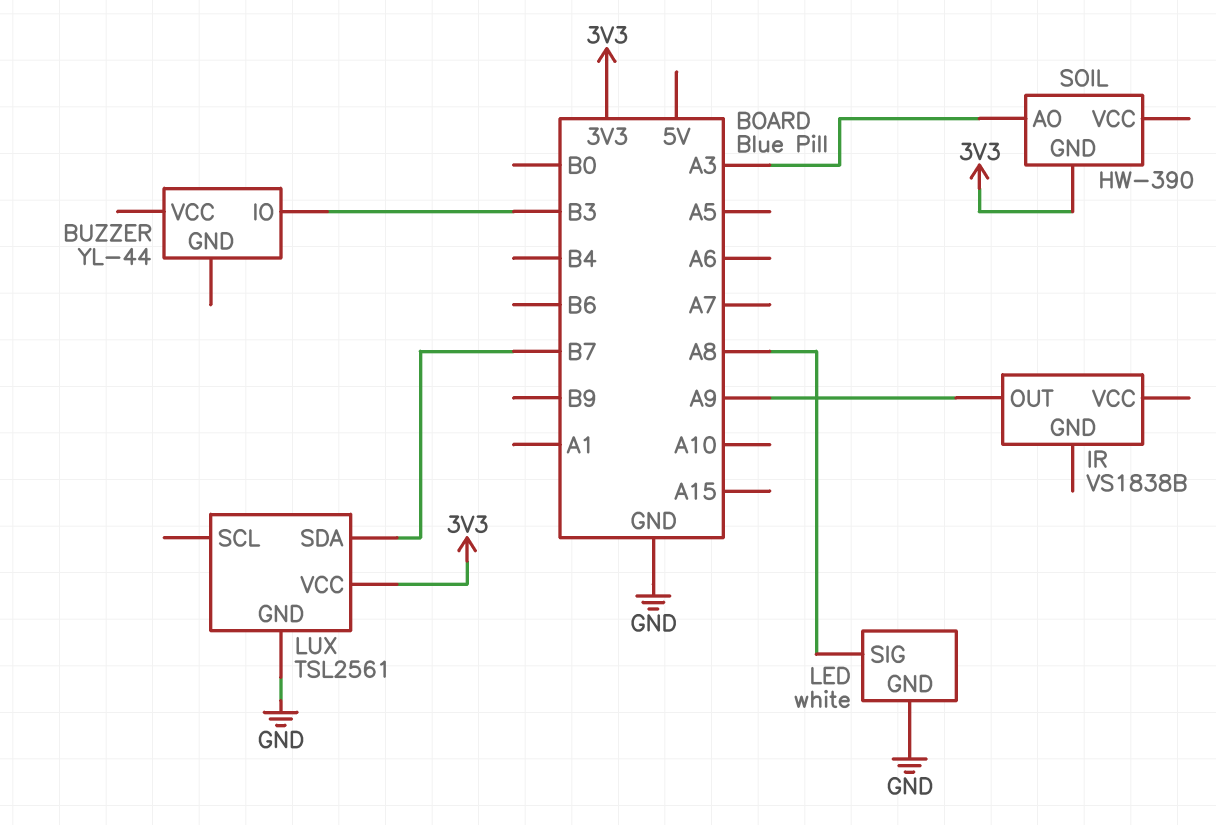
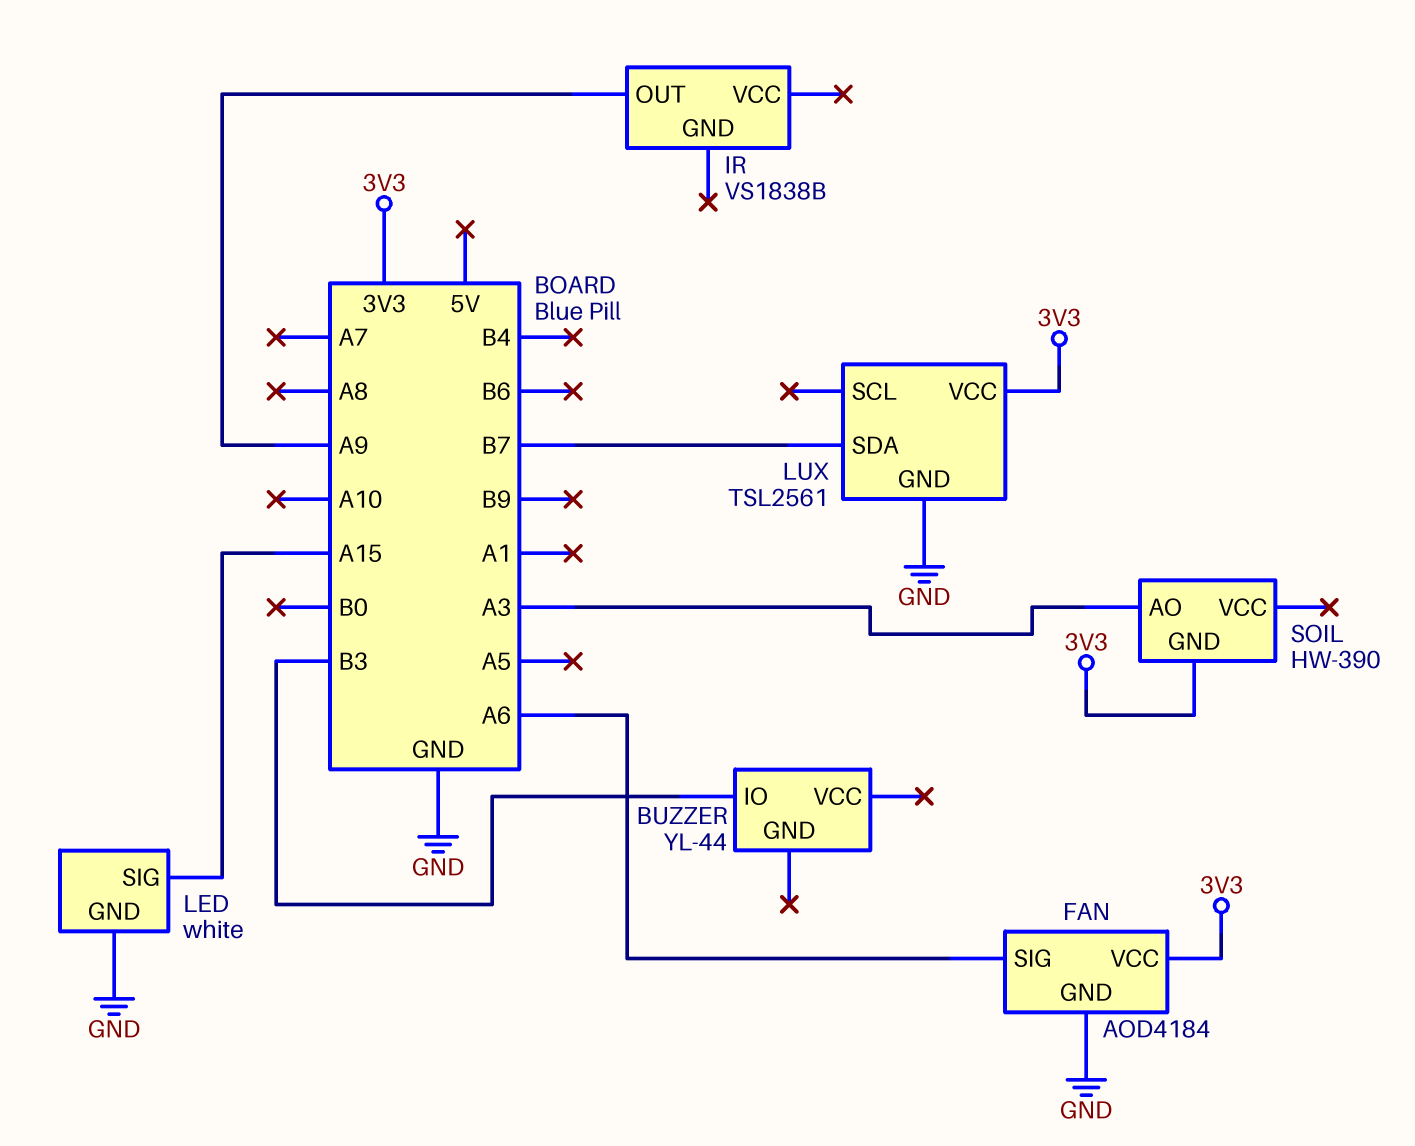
FAN: none -> AOD4184
FAN pin GND: none -> GND
FAN pin SIG: none -> A6
FAN pin VCC: none -> 3V3
LED pin SIG: A8 -> A15

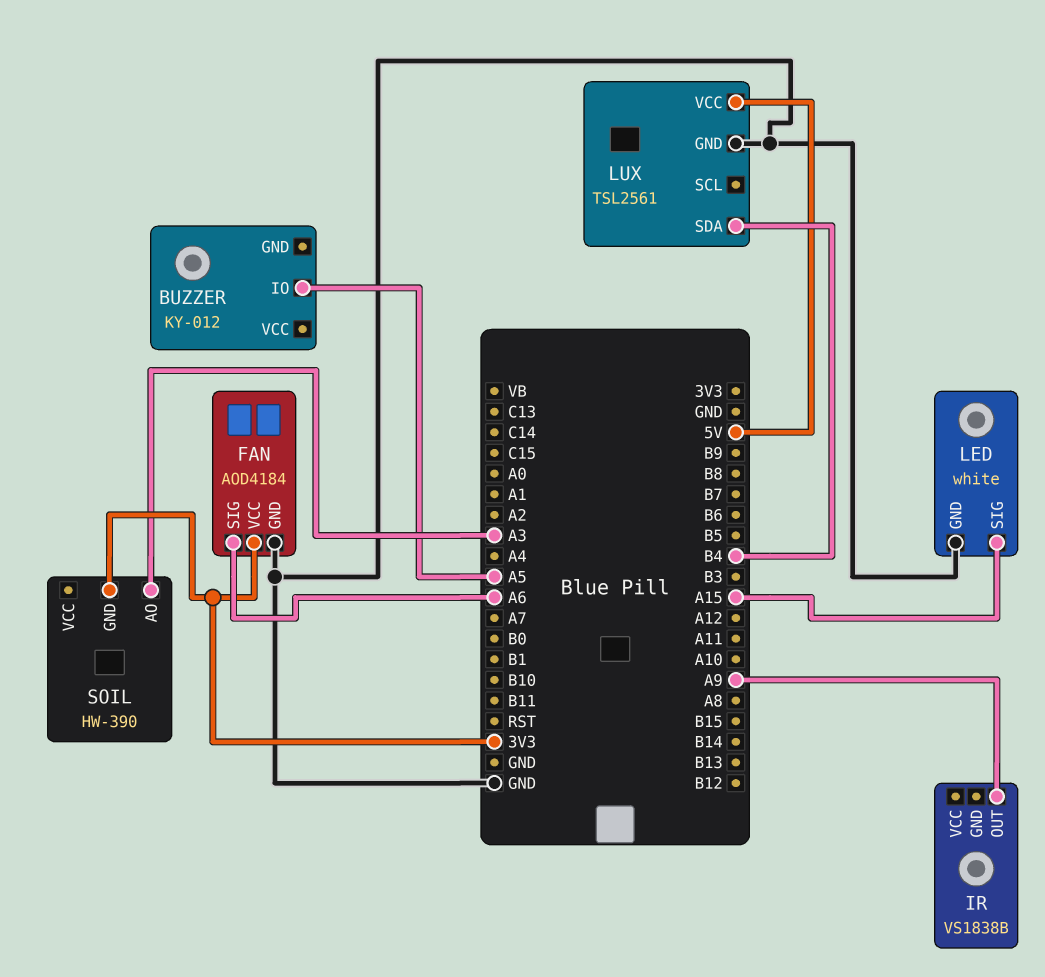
BUZZER: YL-44 -> KY-012
BUZZER pin IO: B3 -> A5
LUX pin SDA: B7 -> B4
LUX pin VCC: 3V3 -> 5V

